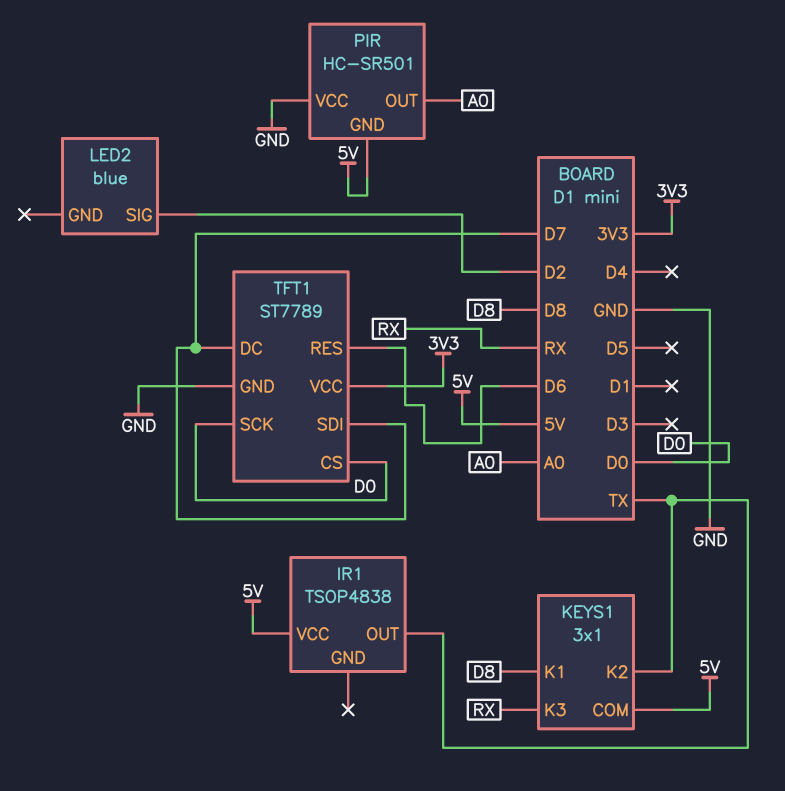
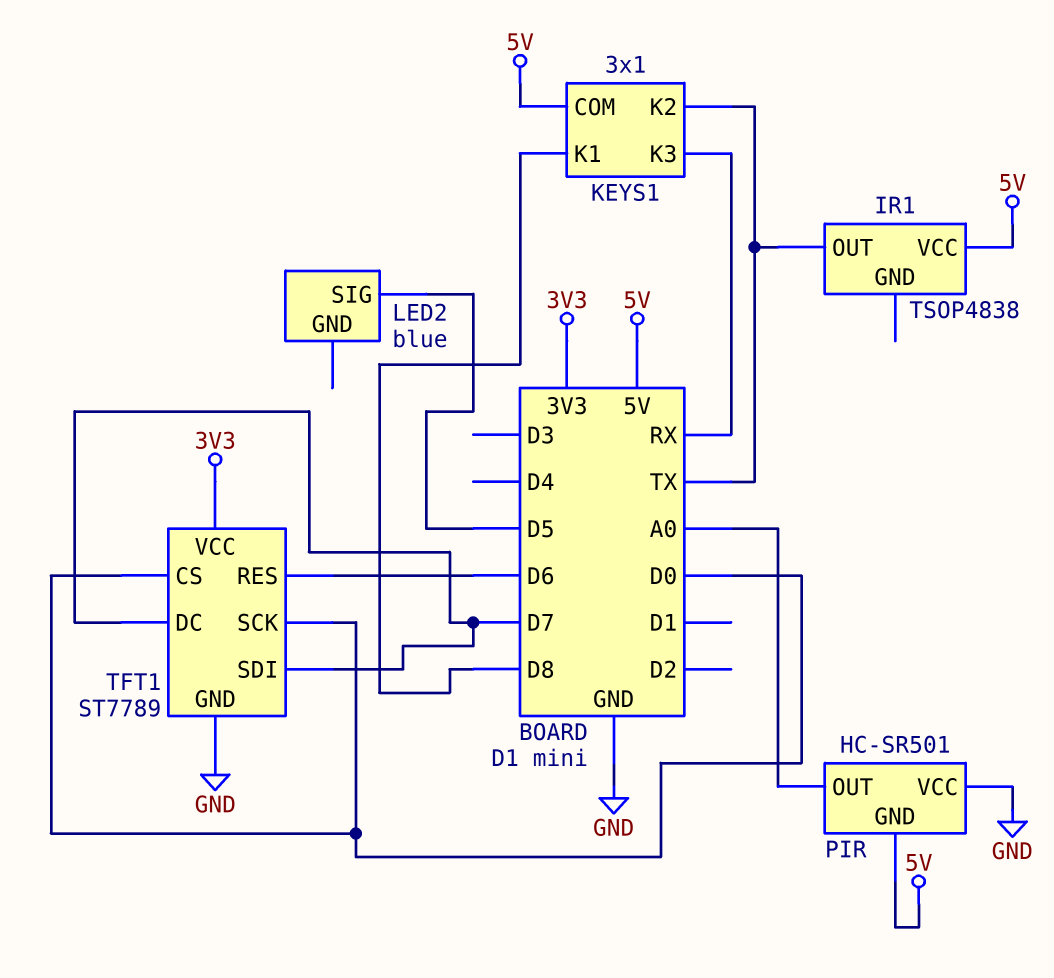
LED2 pin SIG: D2 -> D5

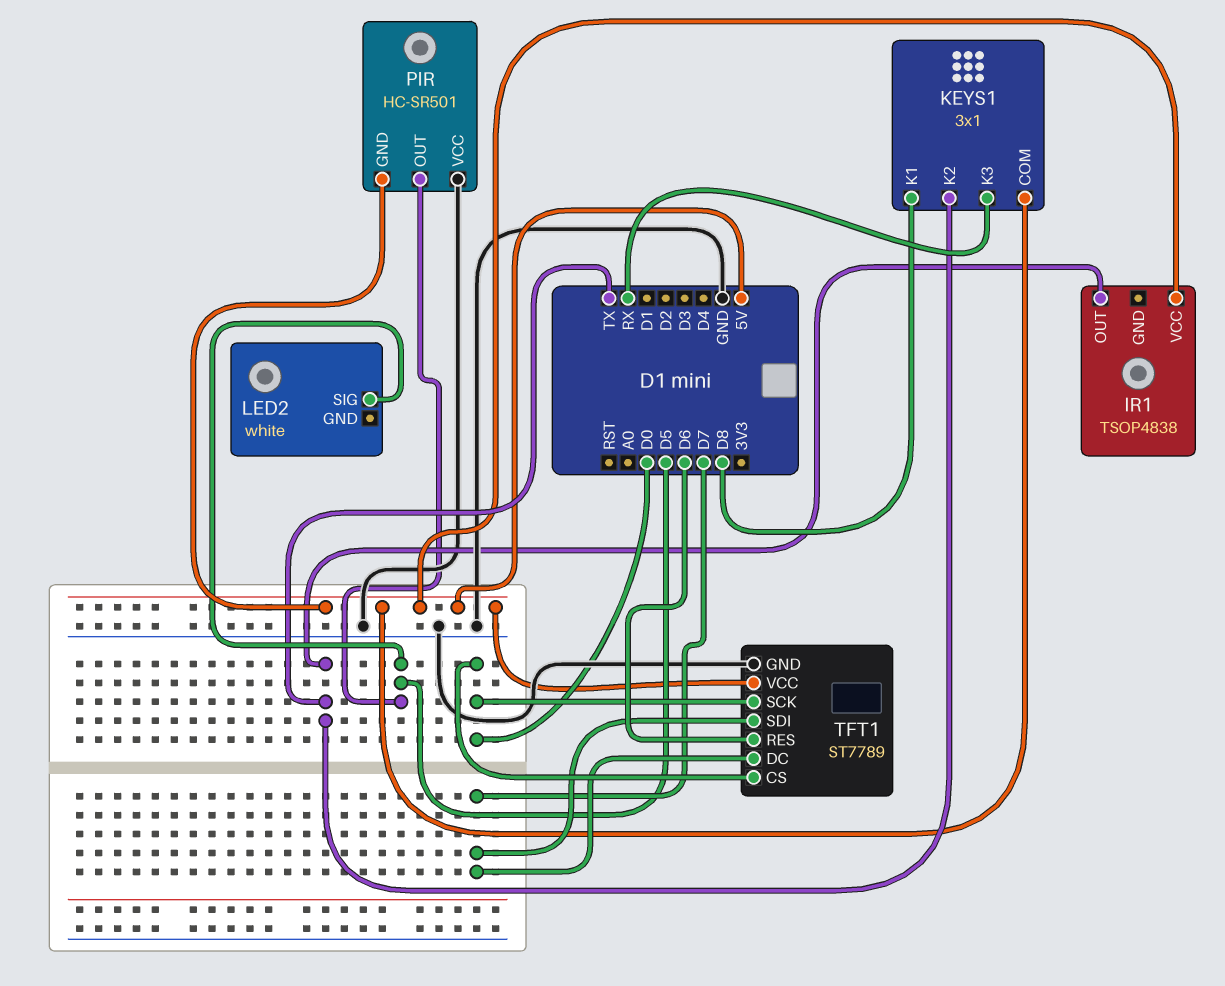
LED2: blue -> white
PIR pin OUT: A0 -> D5
TFT1 pin VCC: 3V3 -> 5V

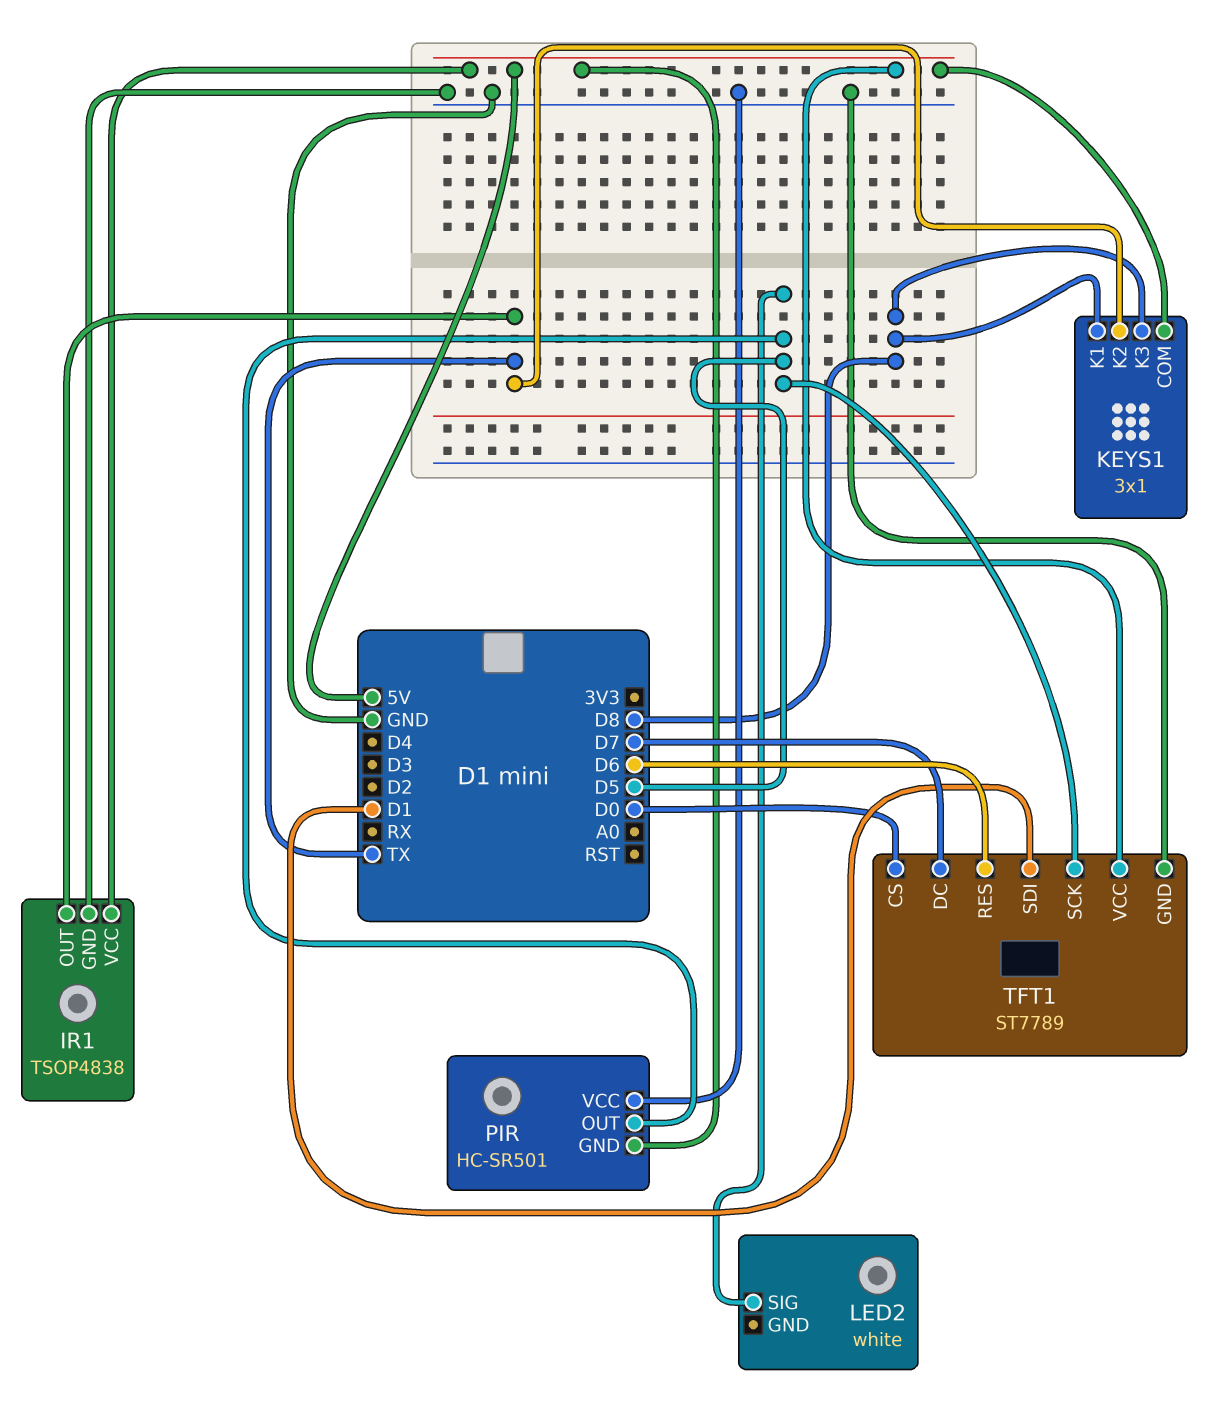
IR1 pin GND: none -> GND
KEYS1 pin K3: RX -> D8
TFT1 pin SCK: D0 -> D5
TFT1 pin SDI: D7 -> D1

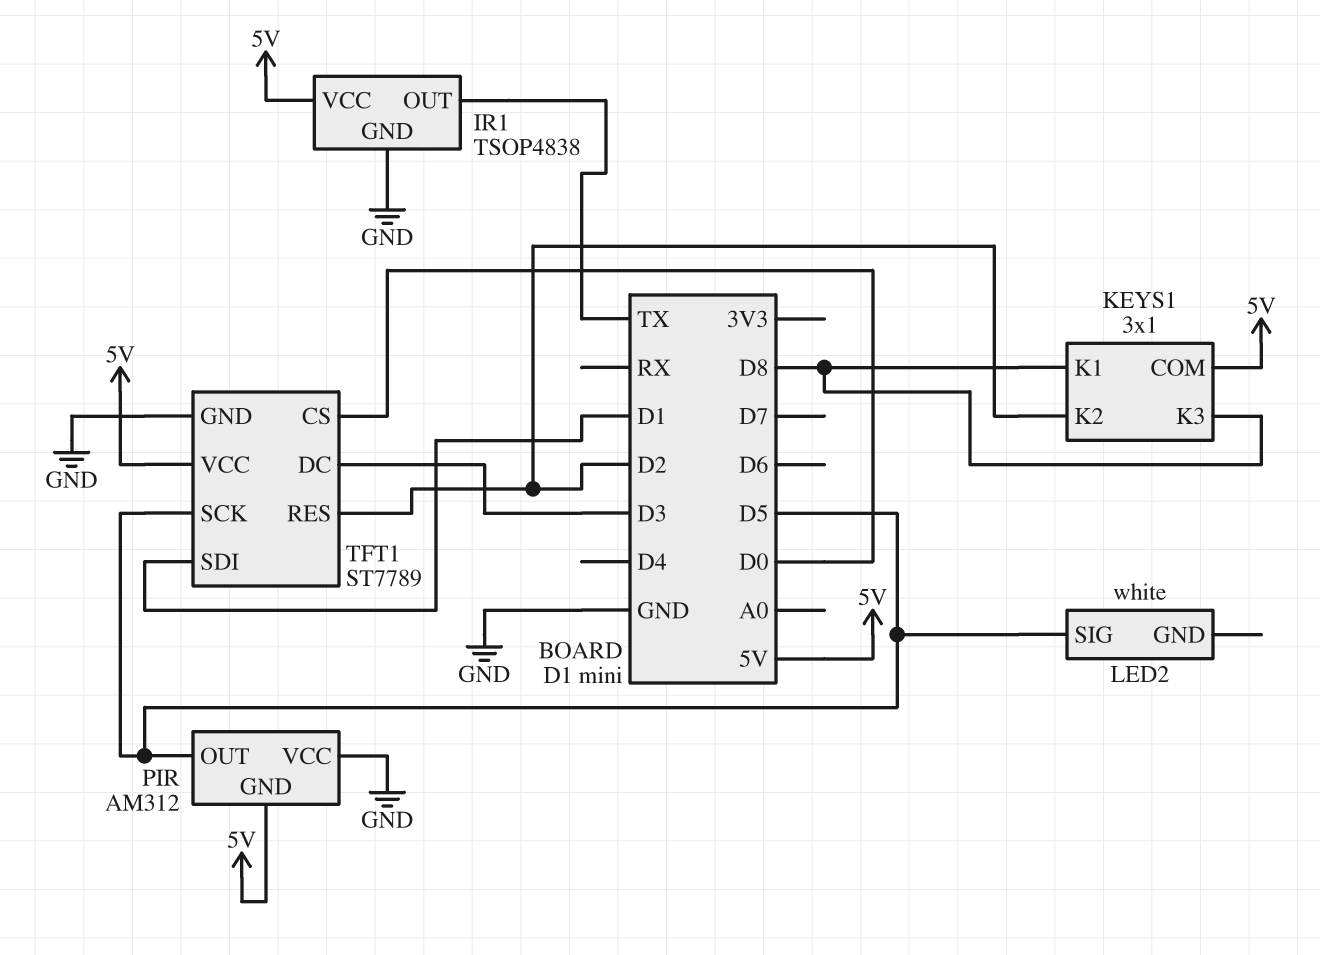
KEYS1 pin K2: TX -> D2
PIR: HC-SR501 -> AM312
TFT1 pin DC: D7 -> D3
TFT1 pin RES: D6 -> D2

